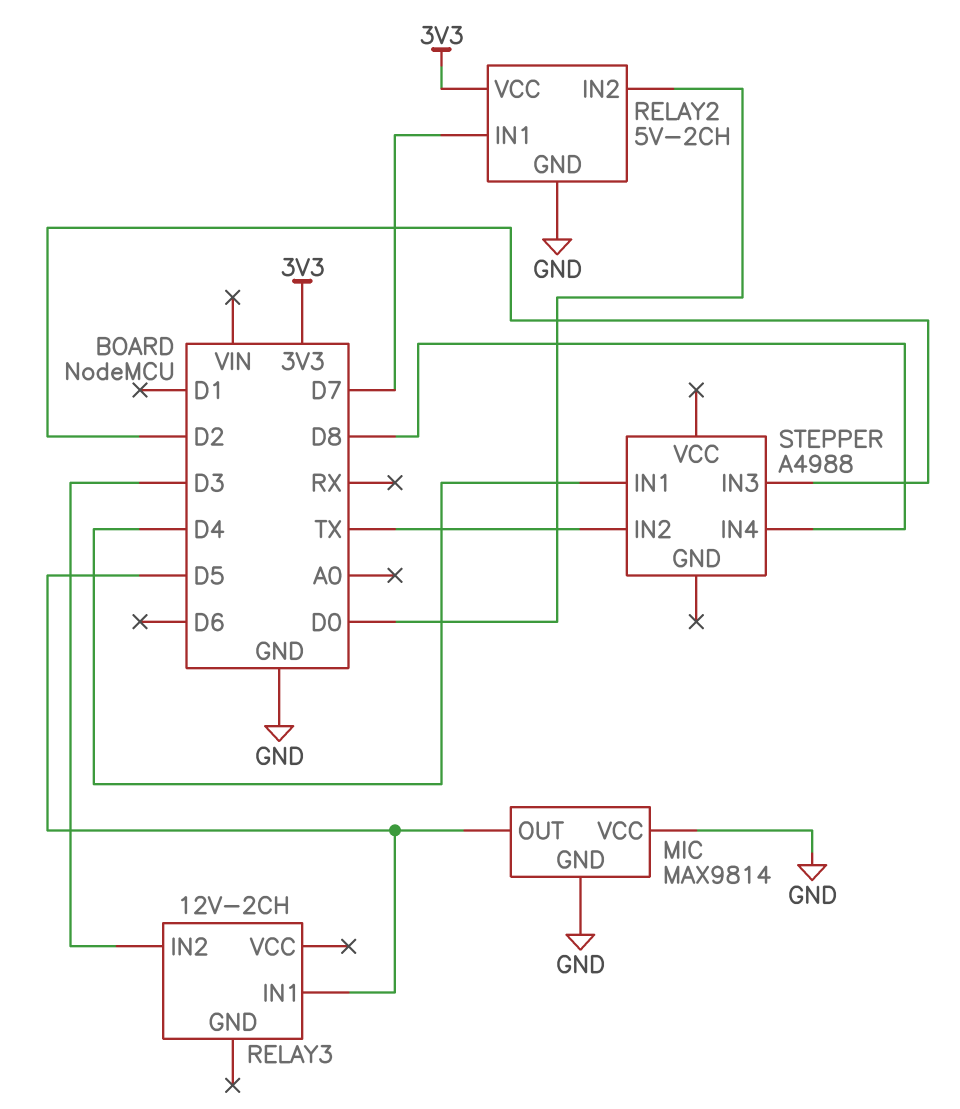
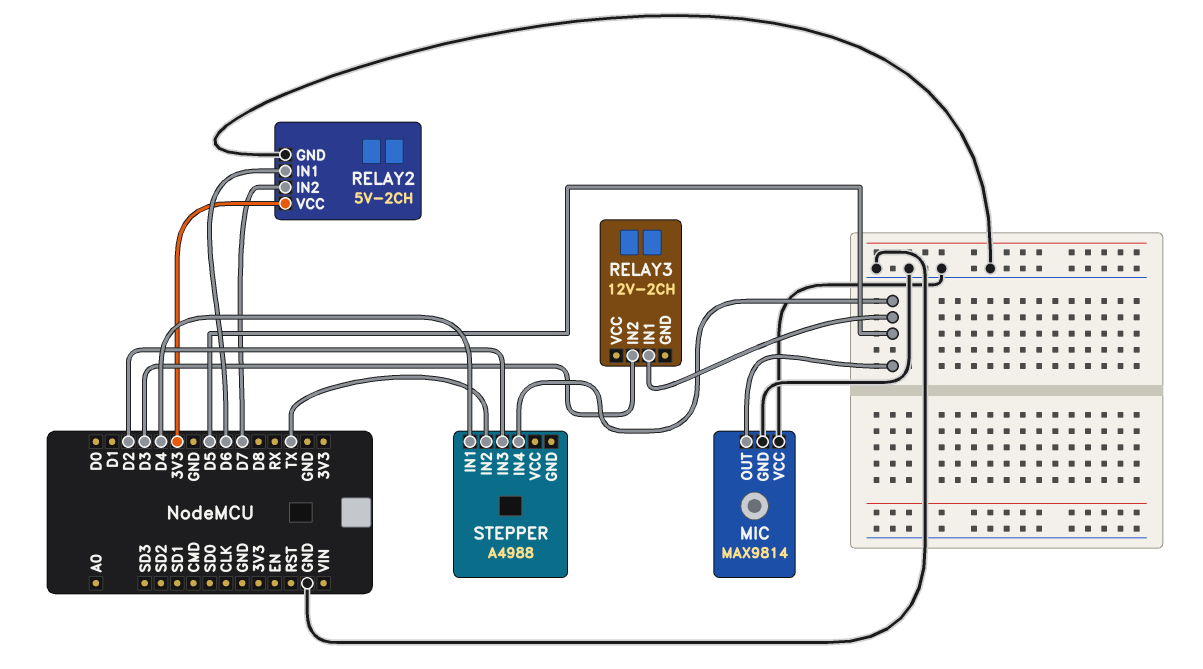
RELAY2 pin IN1: D7 -> D6
RELAY2 pin IN2: D0 -> D7
STEPPER pin IN4: D8 -> D5

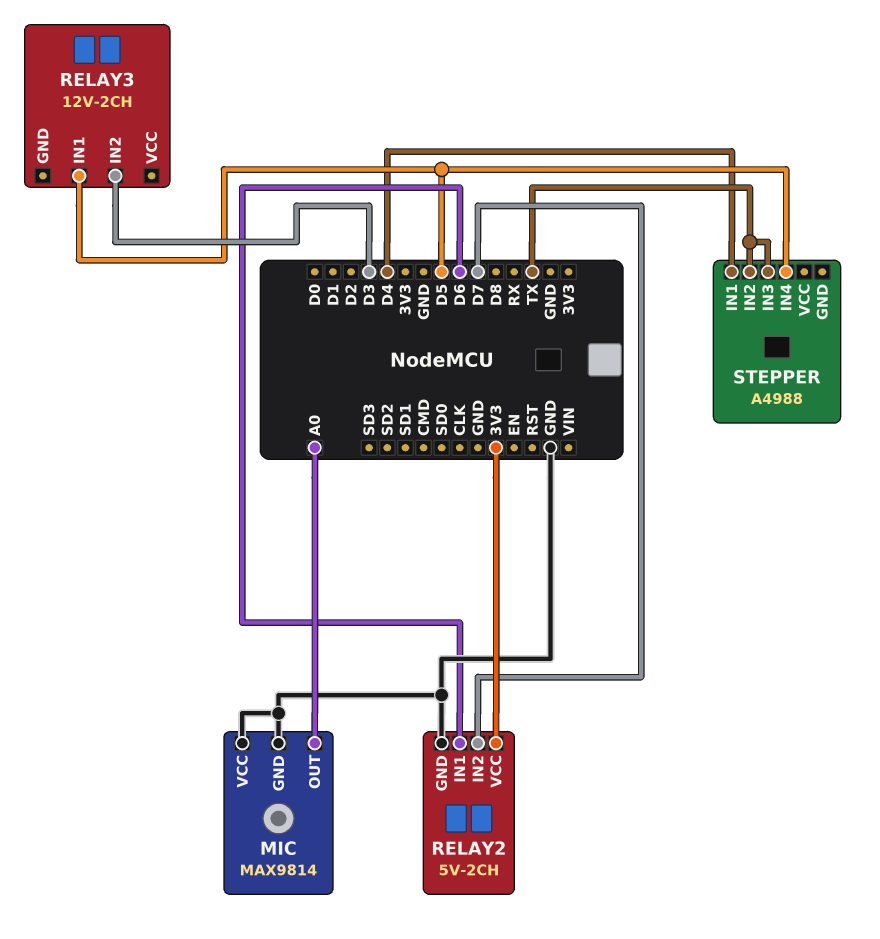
MIC pin OUT: D5 -> A0
STEPPER pin IN3: D2 -> TX

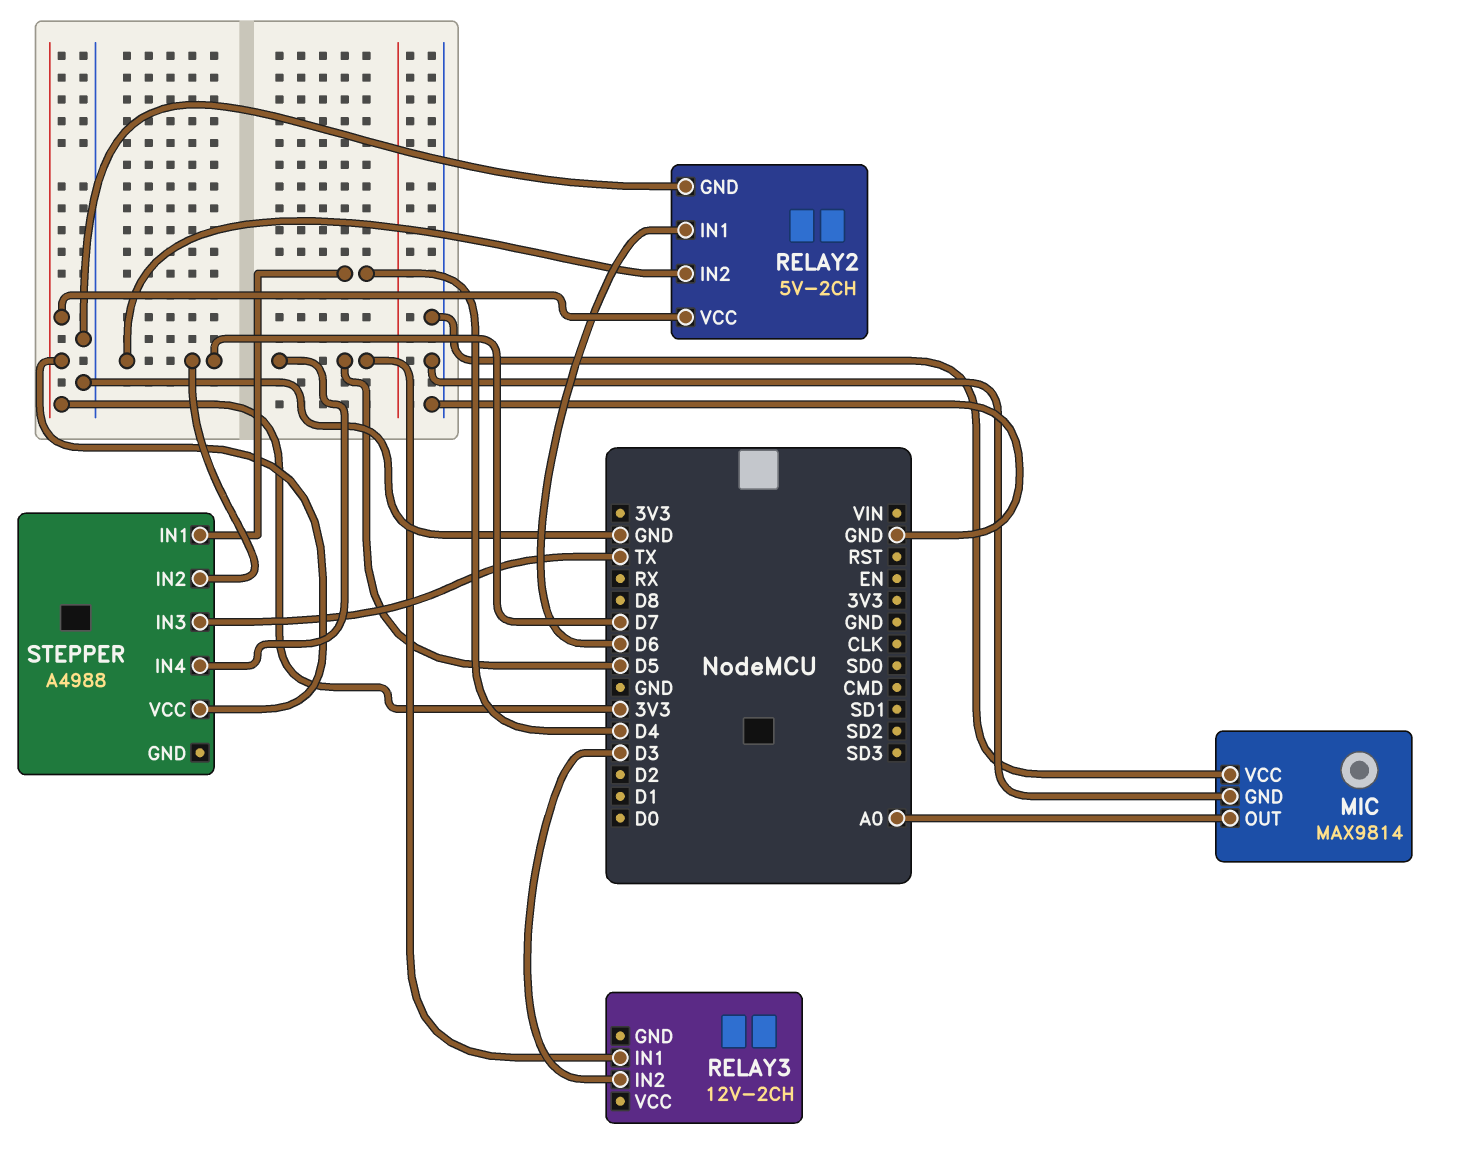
STEPPER pin IN2: TX -> D7
STEPPER pin VCC: none -> 3V3

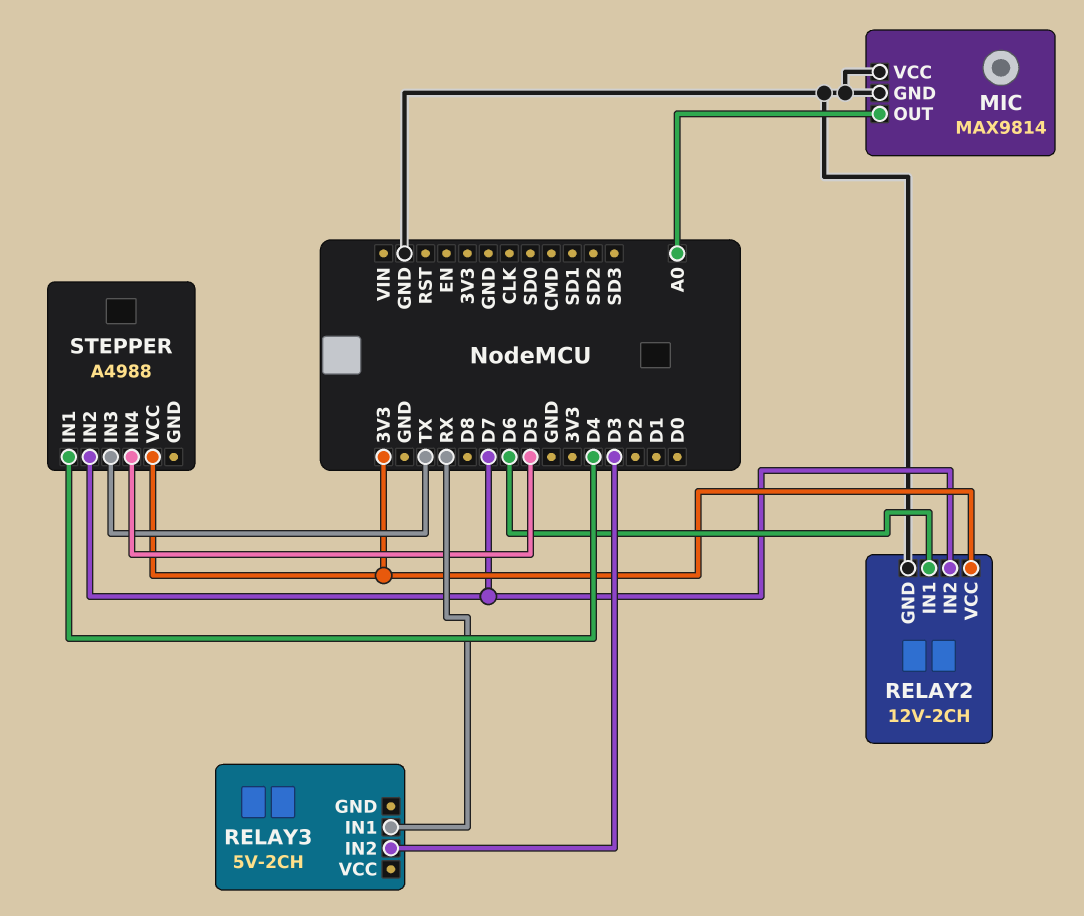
RELAY2: 5V-2CH -> 12V-2CH
RELAY3: 12V-2CH -> 5V-2CH
RELAY3 pin IN1: D5 -> RX

